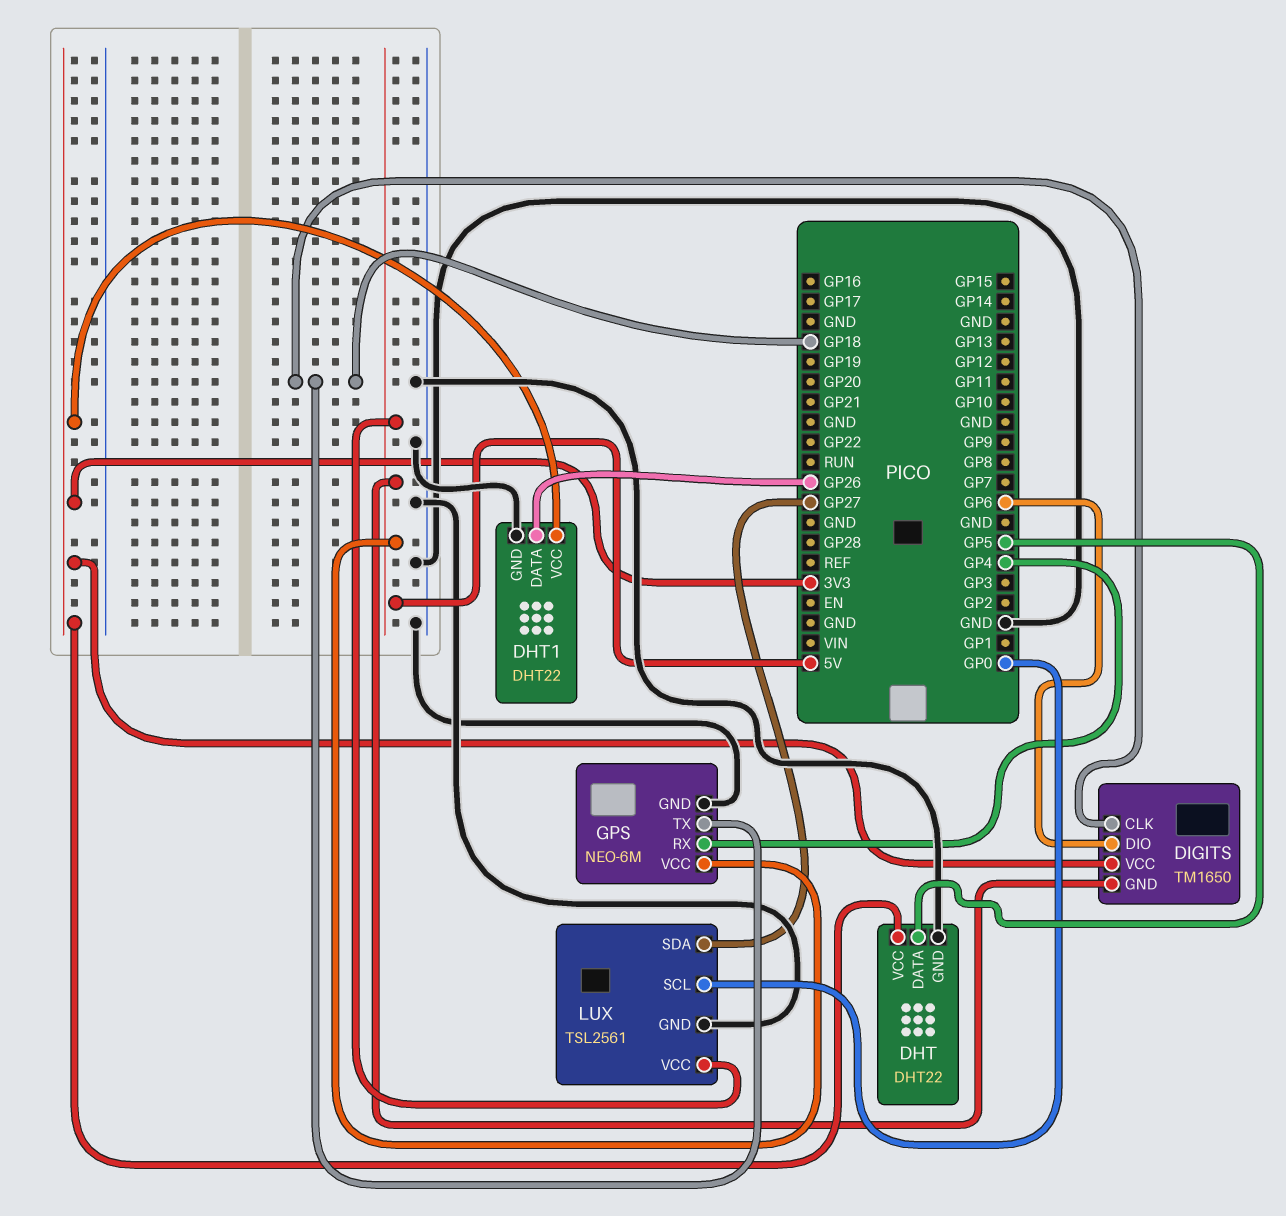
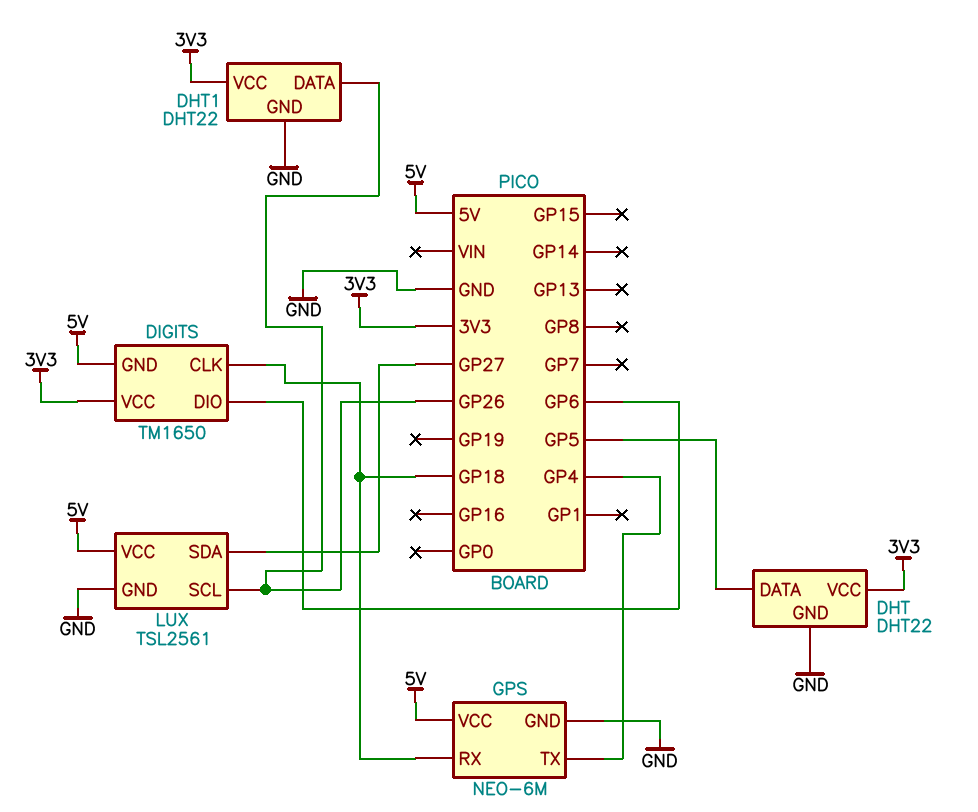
GPS pin RX: GP4 -> GP18
GPS pin TX: GP18 -> GP4
LUX pin SCL: GP0 -> GP26

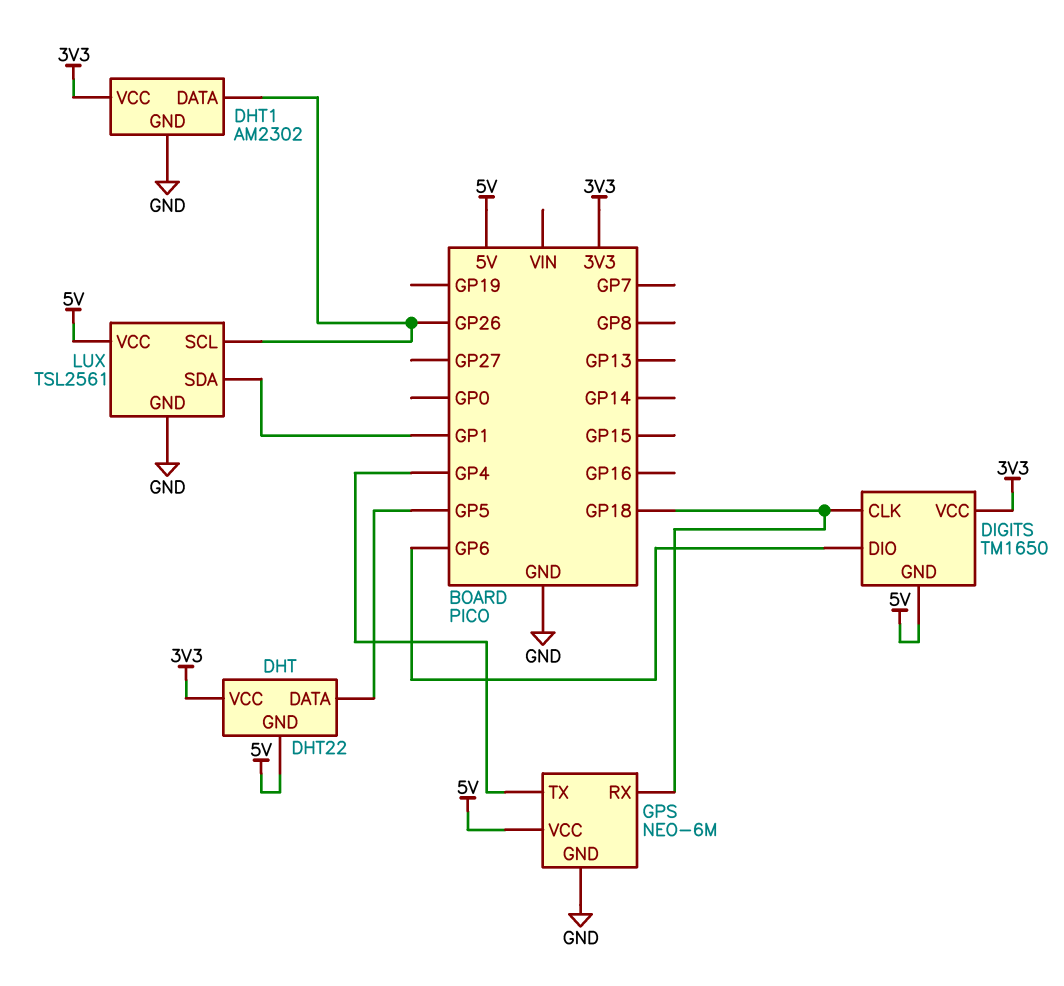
DHT pin GND: GND -> 5V
DHT1: DHT22 -> AM2302
LUX pin SDA: GP27 -> GP1

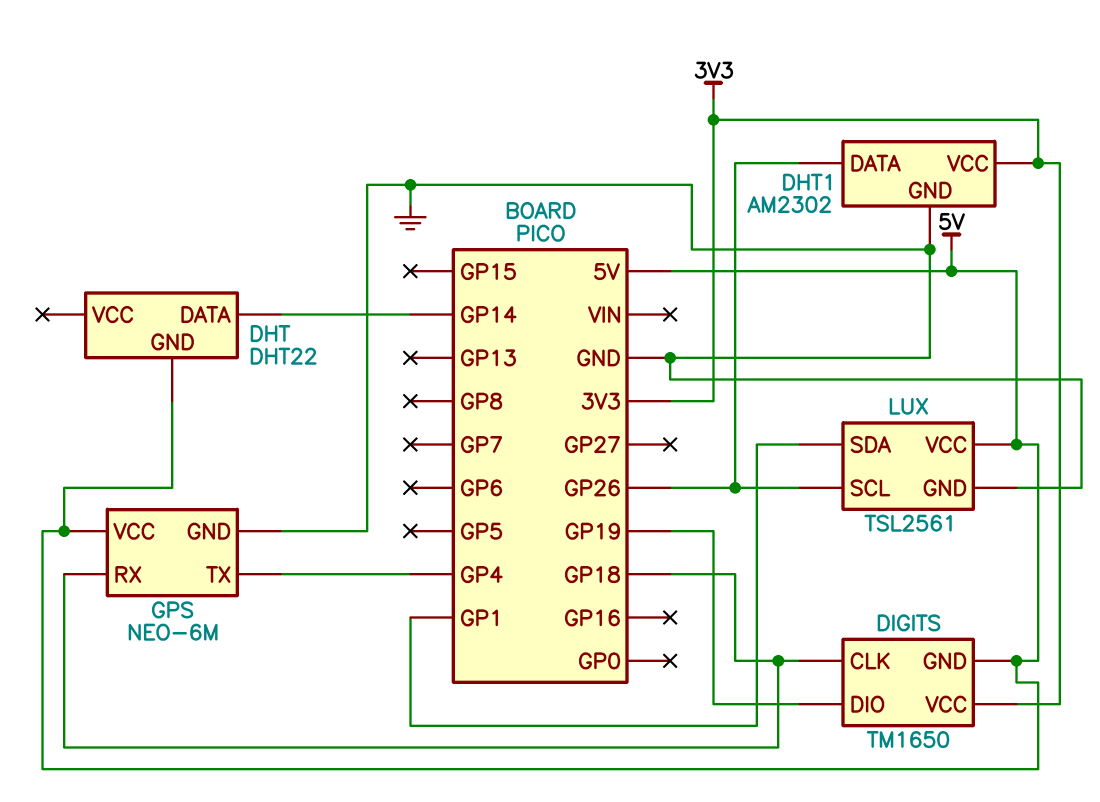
DHT pin DATA: GP5 -> GP14
DHT pin VCC: 3V3 -> none
DIGITS pin DIO: GP6 -> GP19

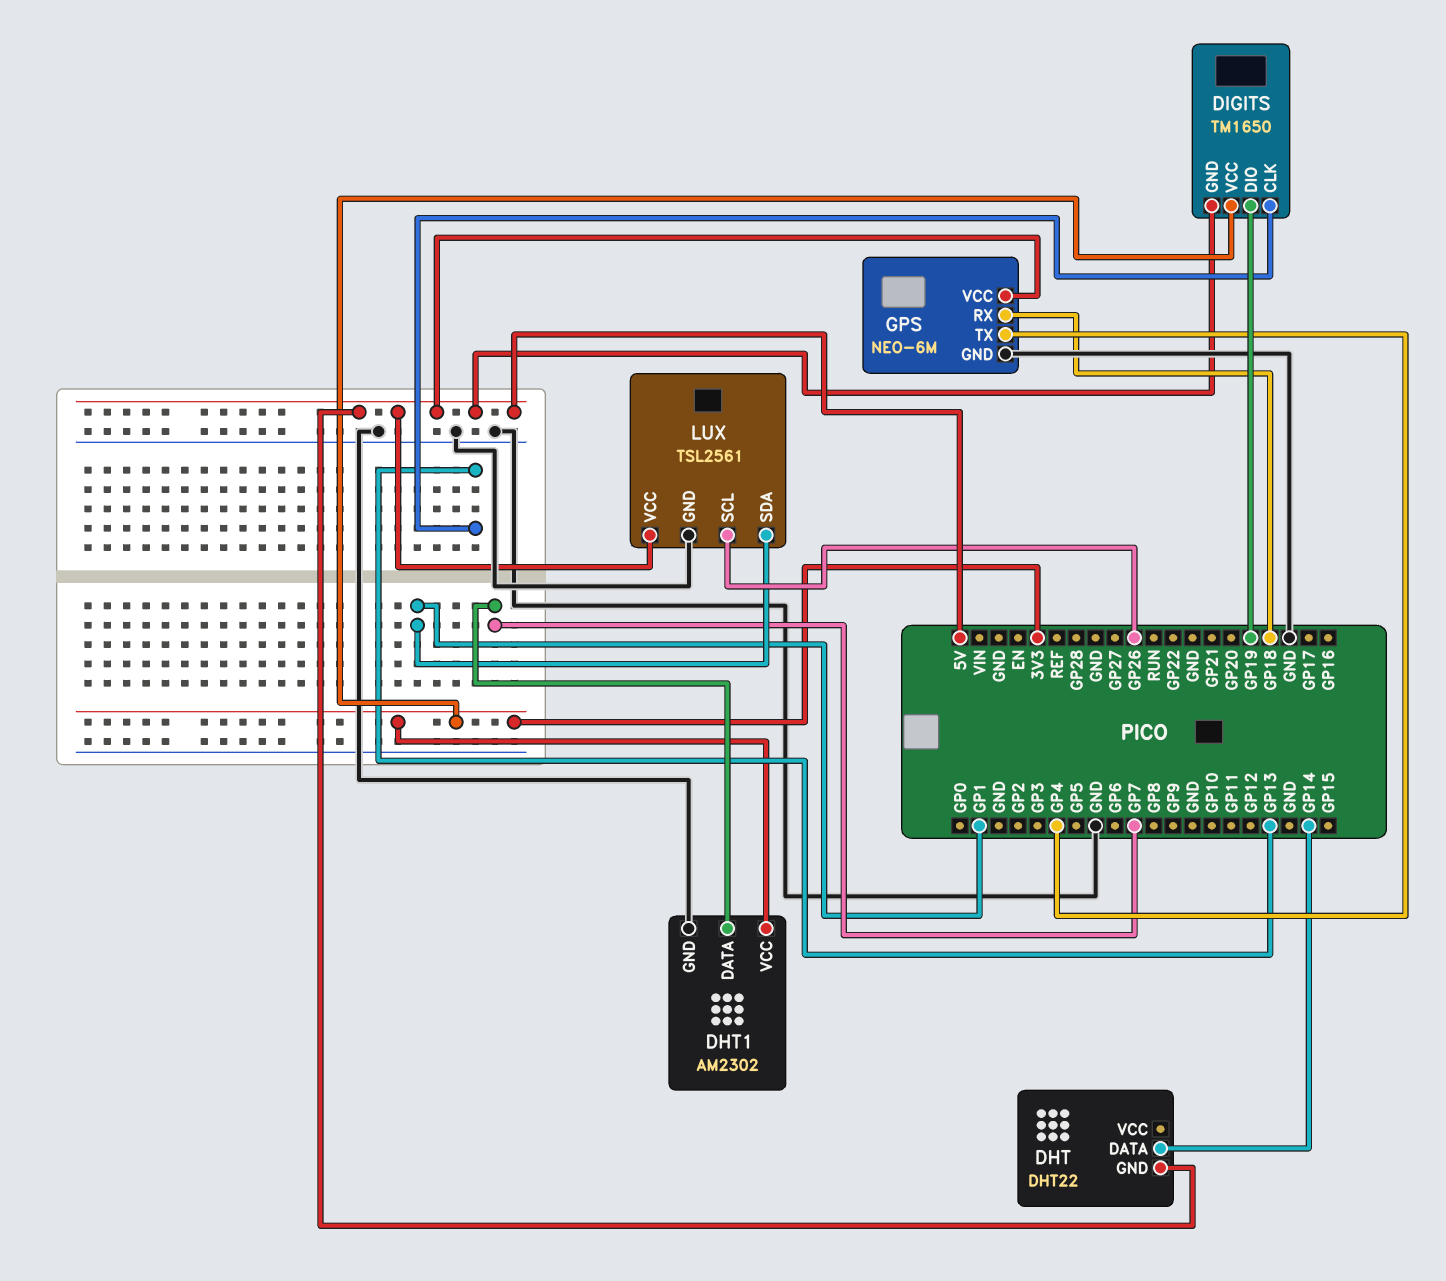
DHT1 pin DATA: GP26 -> GP7
DIGITS pin CLK: GP18 -> GP13

